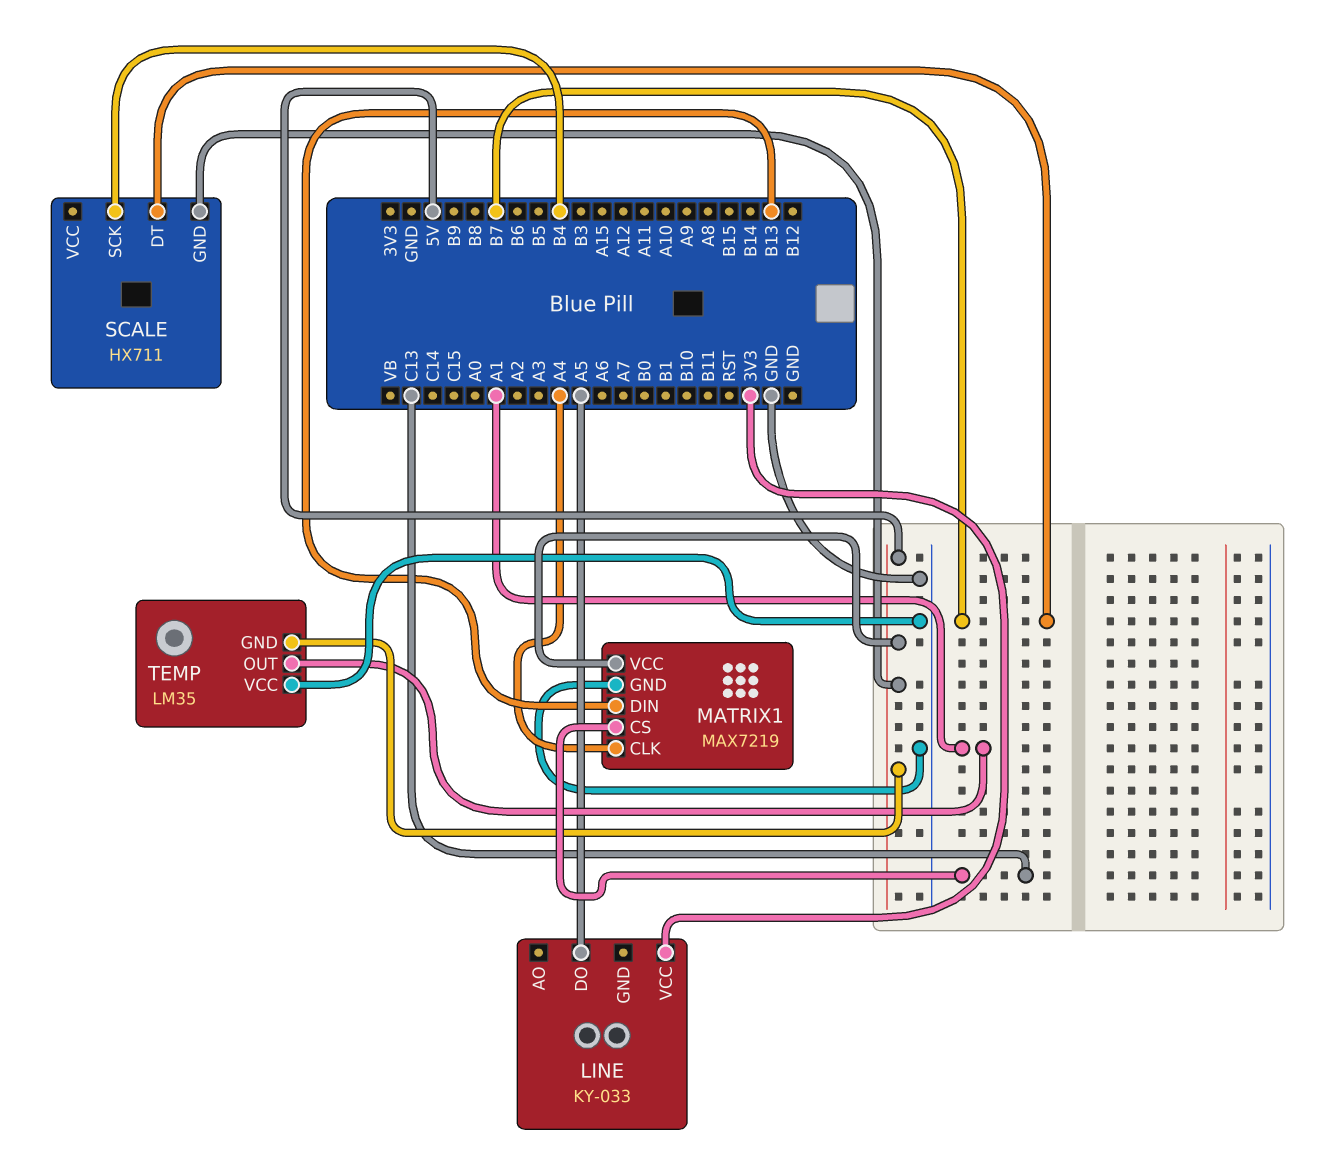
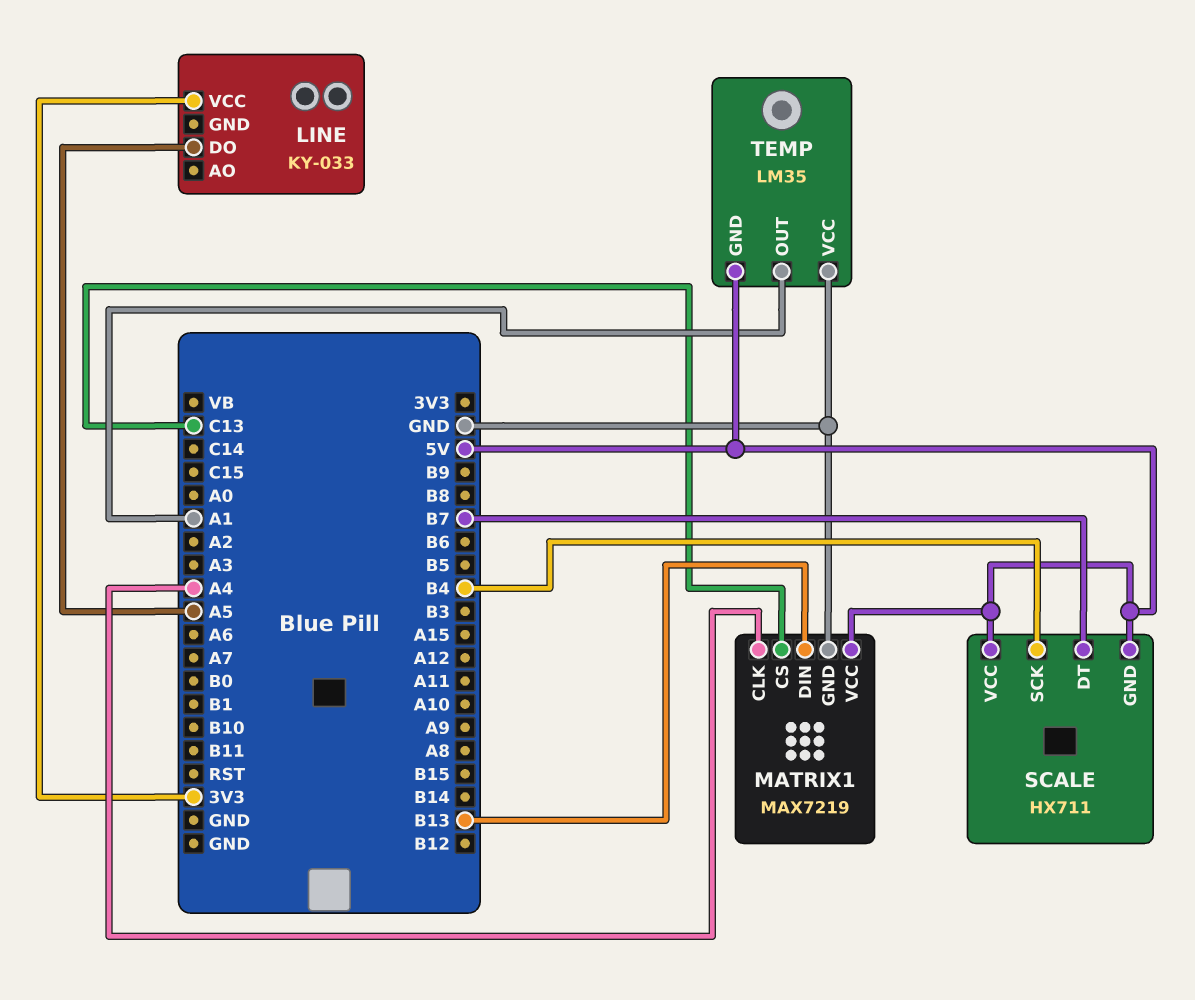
SCALE pin VCC: none -> 5V

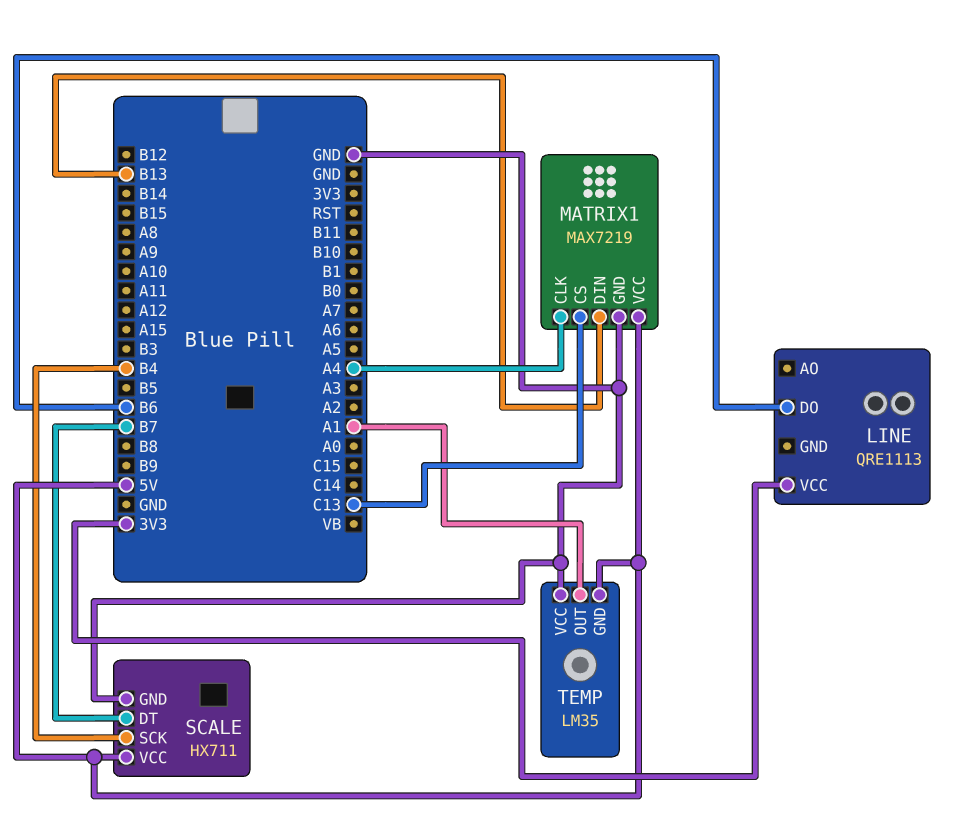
LINE: KY-033 -> QRE1113
LINE pin DO: A5 -> B6
SCALE pin GND: 5V -> GND

